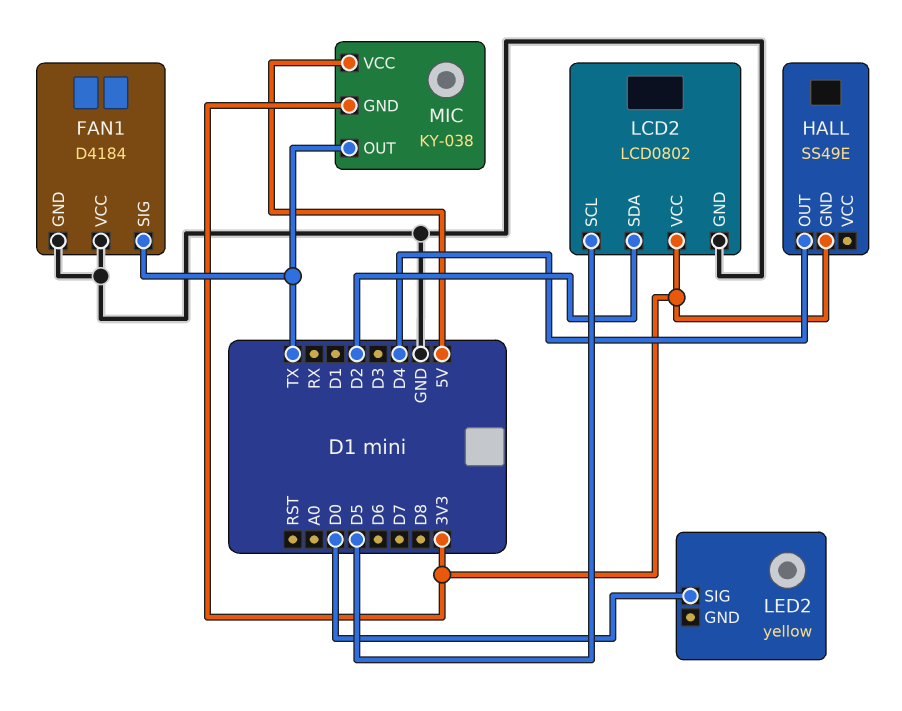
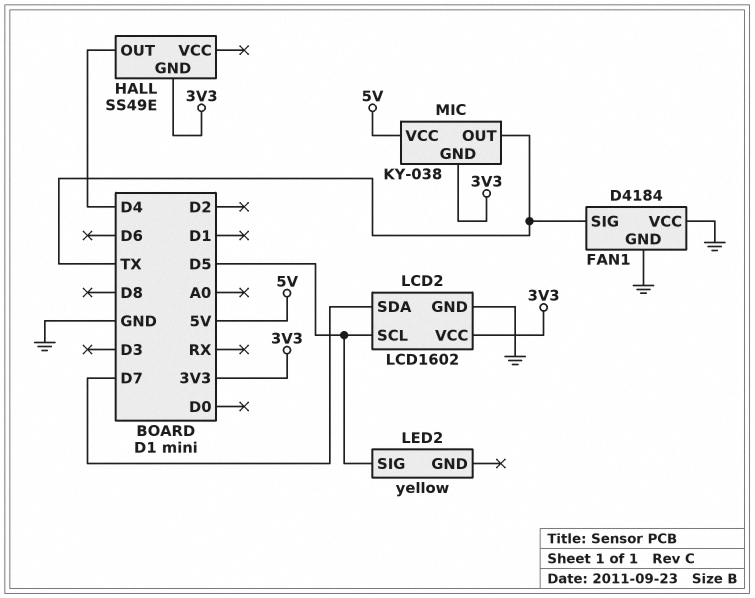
LCD2: LCD0802 -> LCD1602
LCD2 pin SDA: D2 -> D7
LED2 pin SIG: D0 -> D5

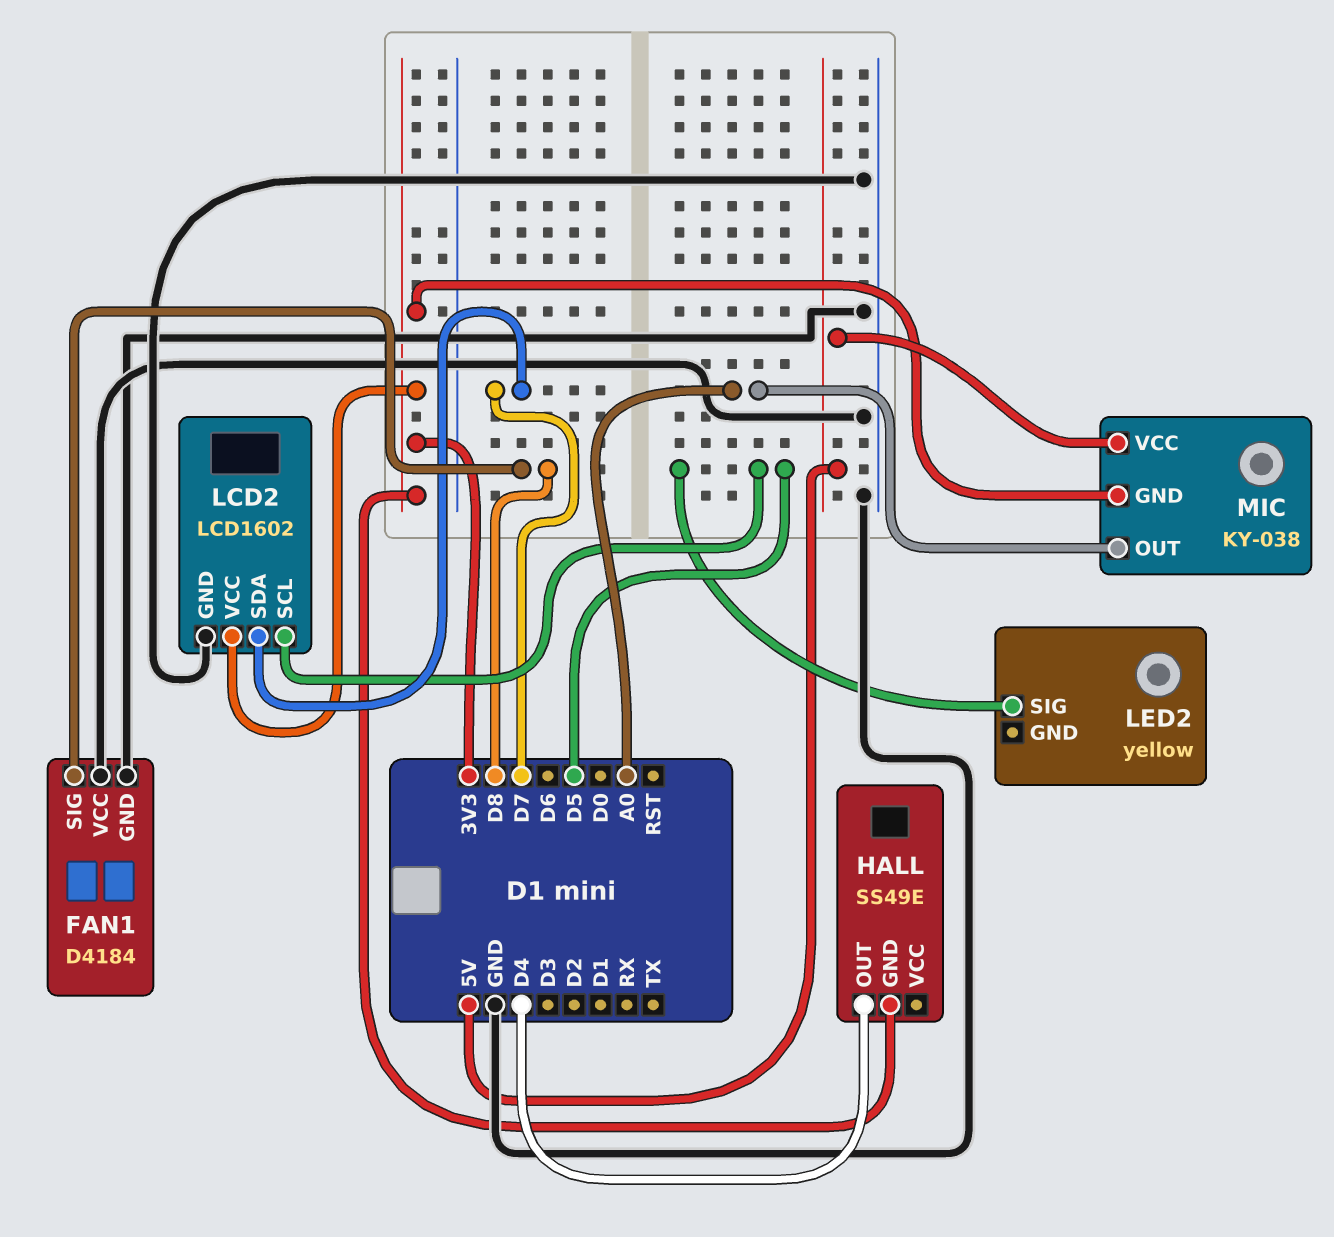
FAN1 pin SIG: TX -> D8
MIC pin OUT: TX -> A0

